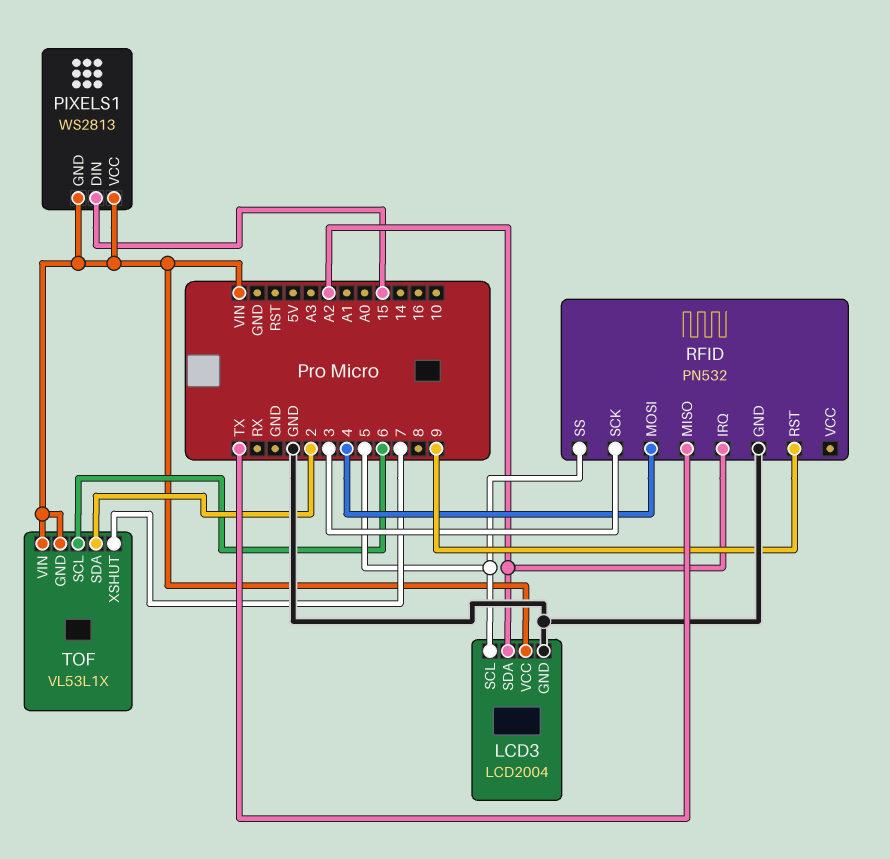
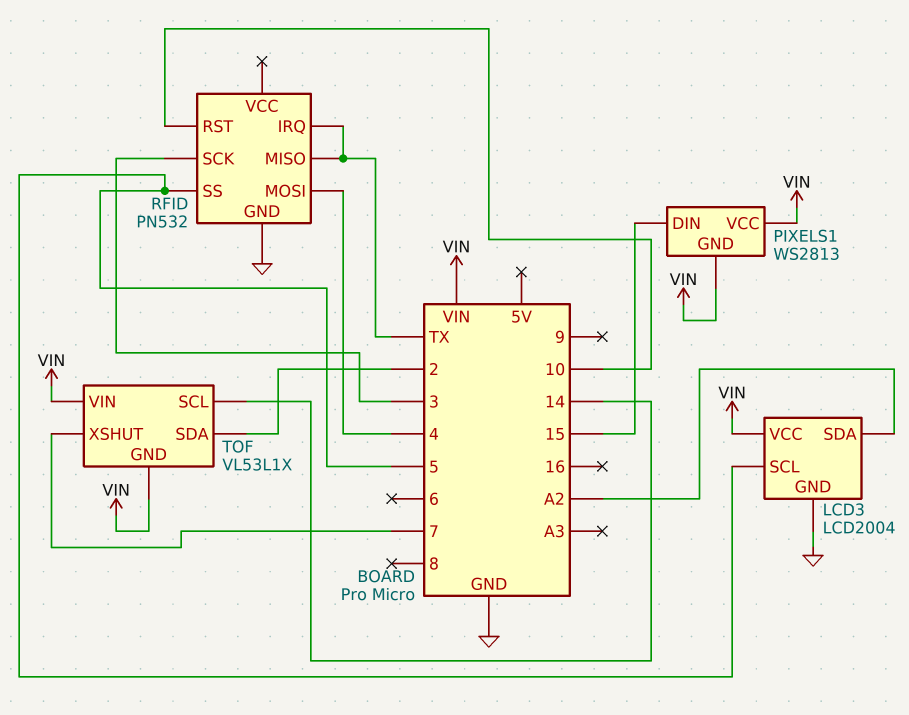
RFID pin IRQ: A2 -> TX
RFID pin RST: 9 -> 10
TOF pin SCL: 6 -> 14

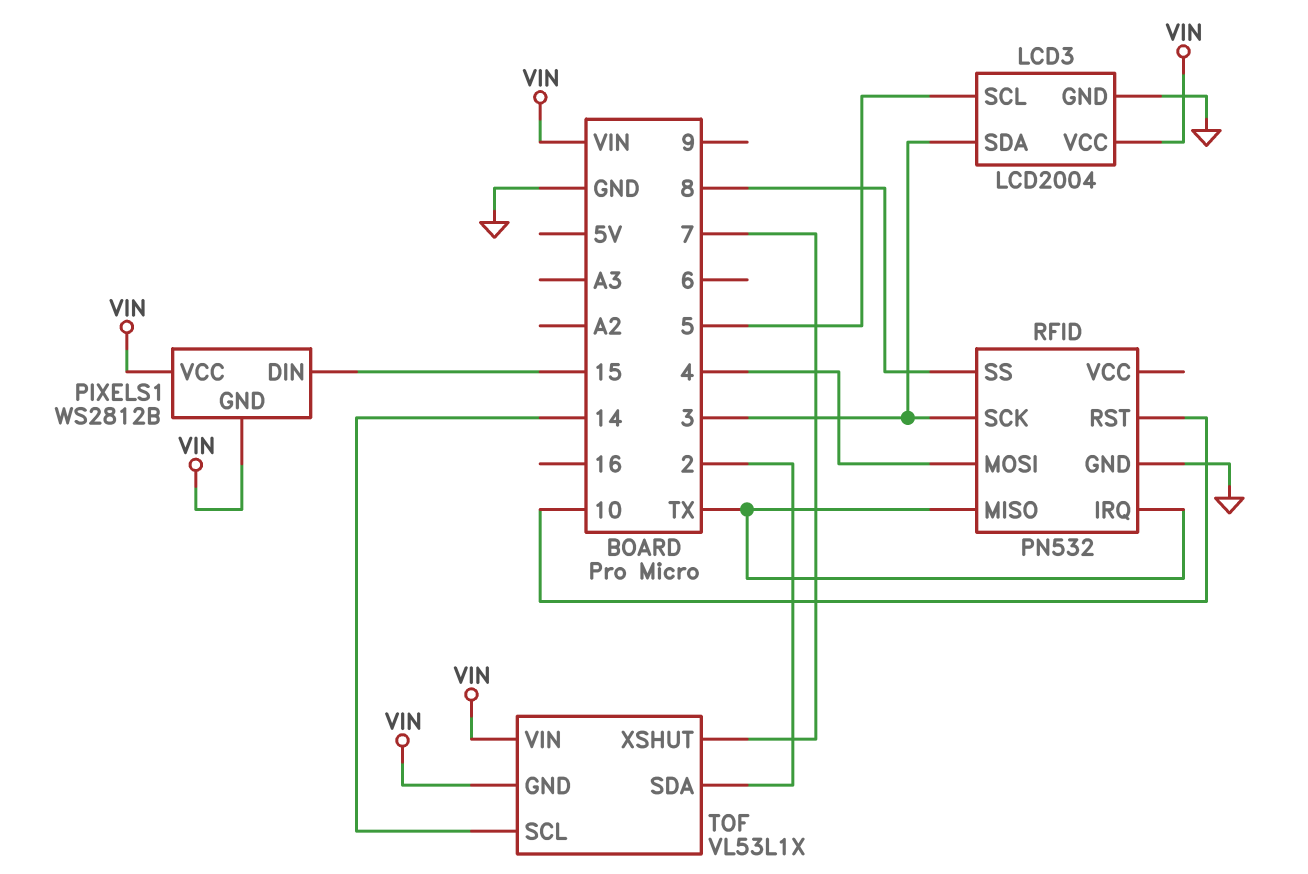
LCD3 pin SDA: A2 -> 3
PIXELS1: WS2813 -> WS2812B
RFID pin SS: 5 -> 8

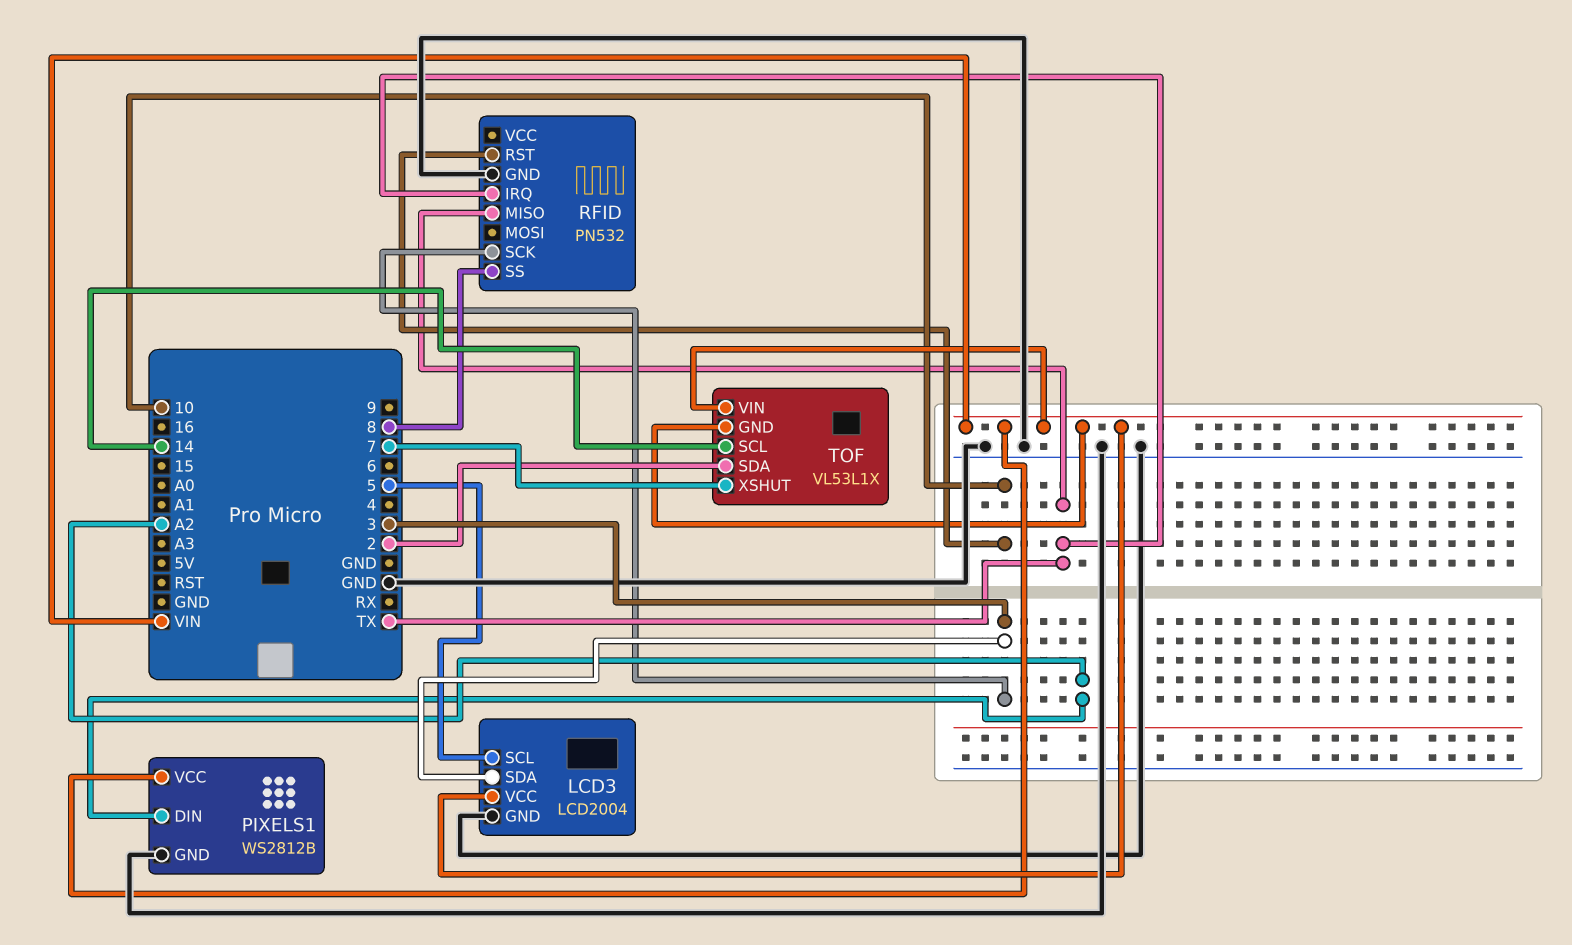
PIXELS1 pin DIN: 15 -> A2
PIXELS1 pin GND: VIN -> GND
RFID pin MOSI: 4 -> none

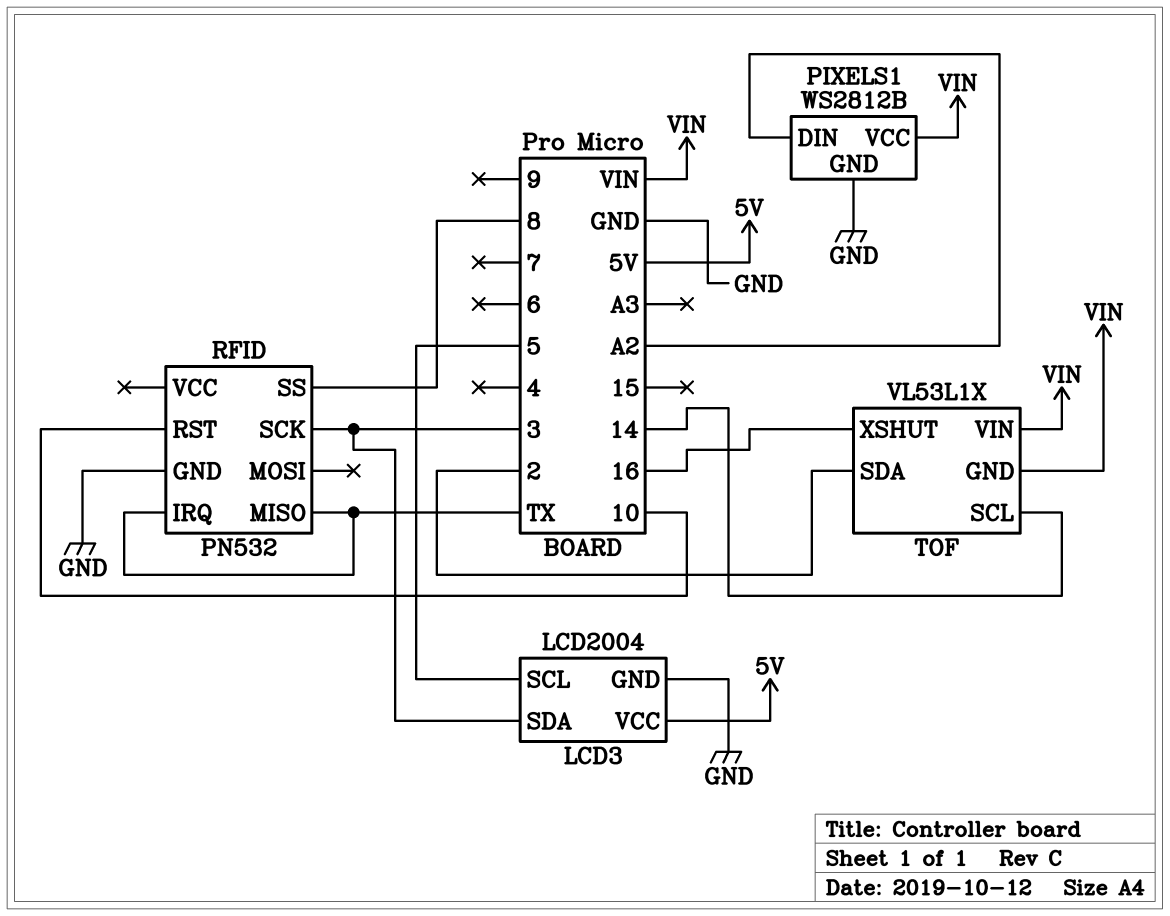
LCD3 pin VCC: VIN -> 5V
TOF pin XSHUT: 7 -> 16

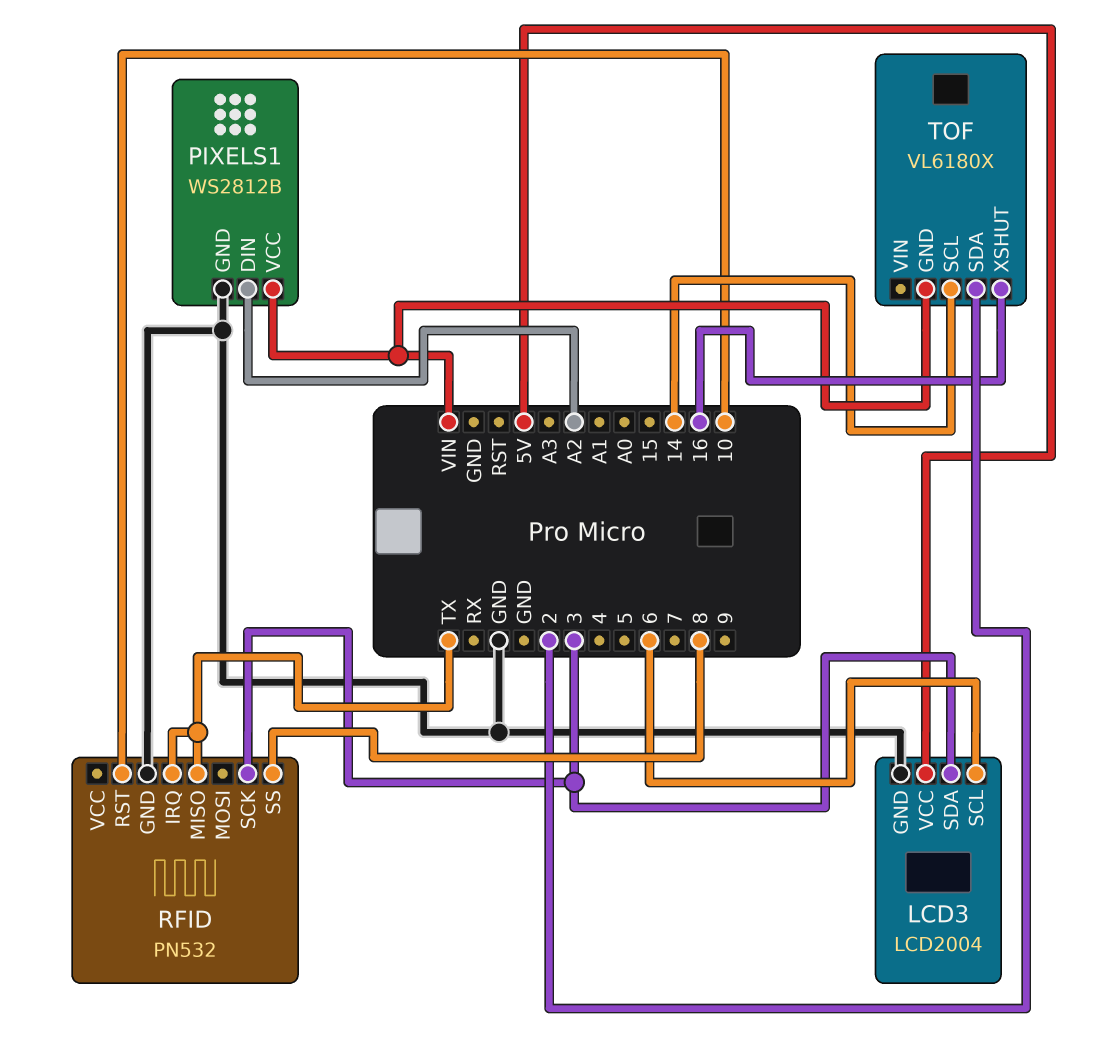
LCD3 pin SCL: 5 -> 6
TOF: VL53L1X -> VL6180X
TOF pin VIN: VIN -> none

